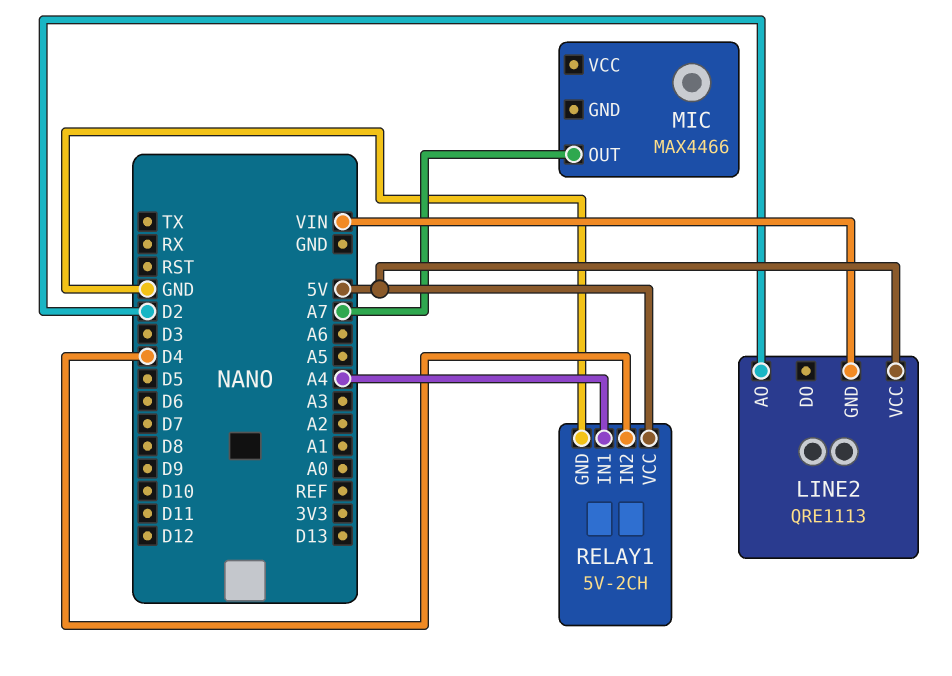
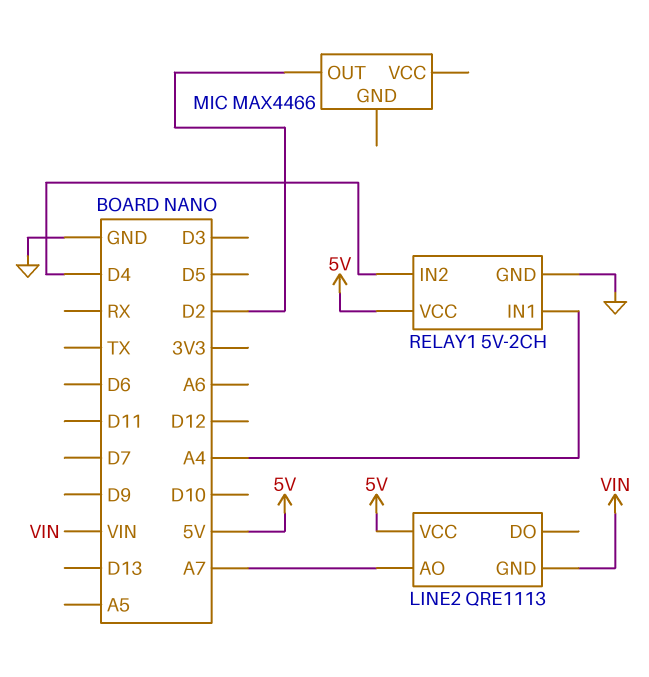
LINE2 pin AO: D2 -> A7
MIC pin OUT: A7 -> D2

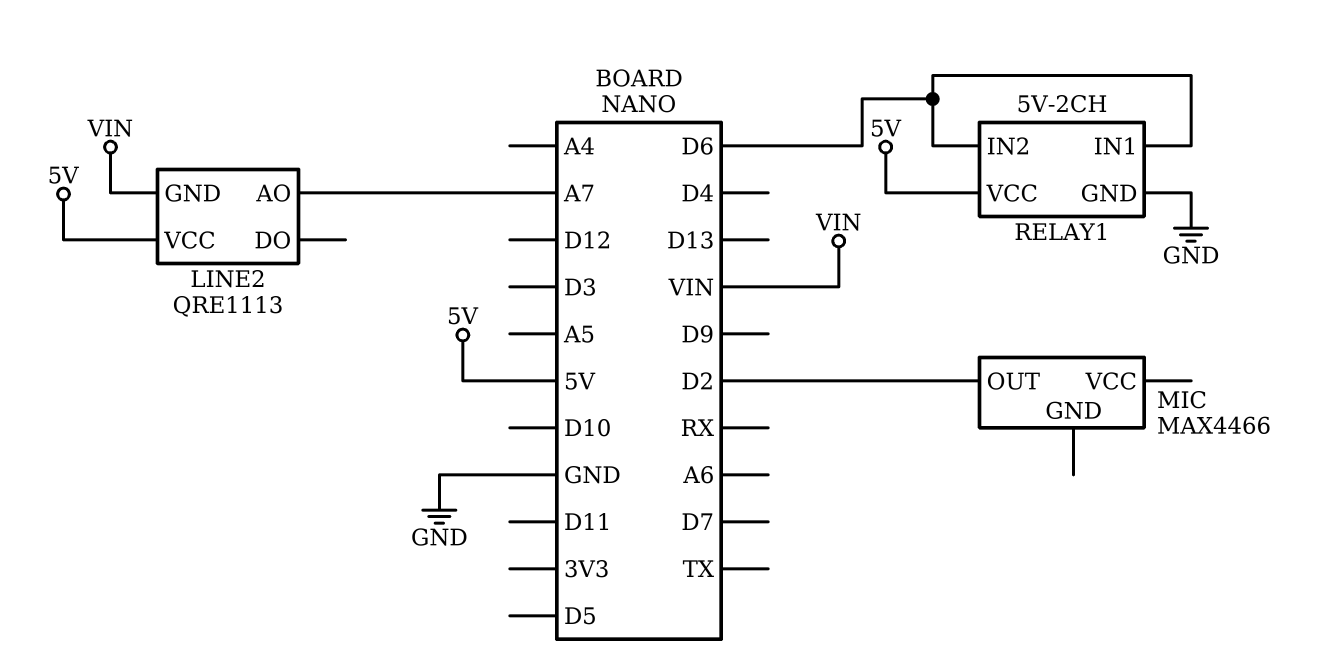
RELAY1 pin IN1: A4 -> D6
RELAY1 pin IN2: D4 -> D6

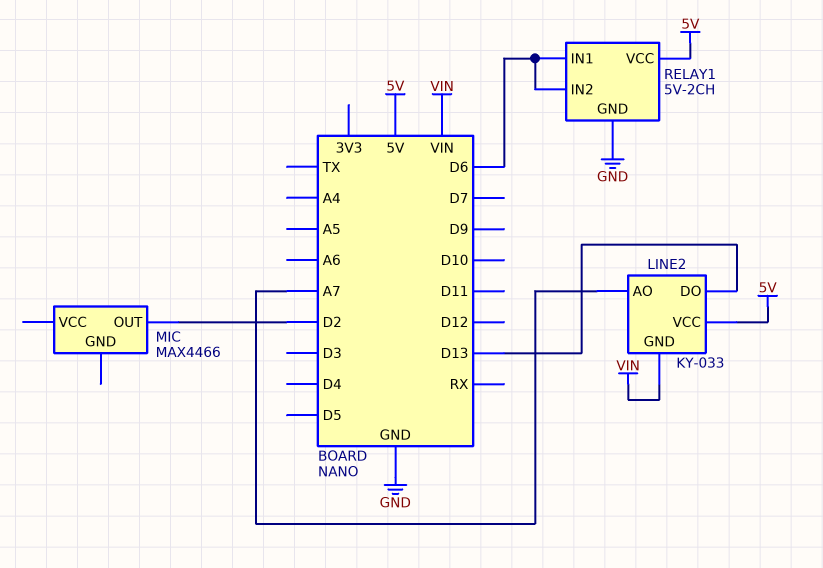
LINE2: QRE1113 -> KY-033
LINE2 pin DO: none -> D13

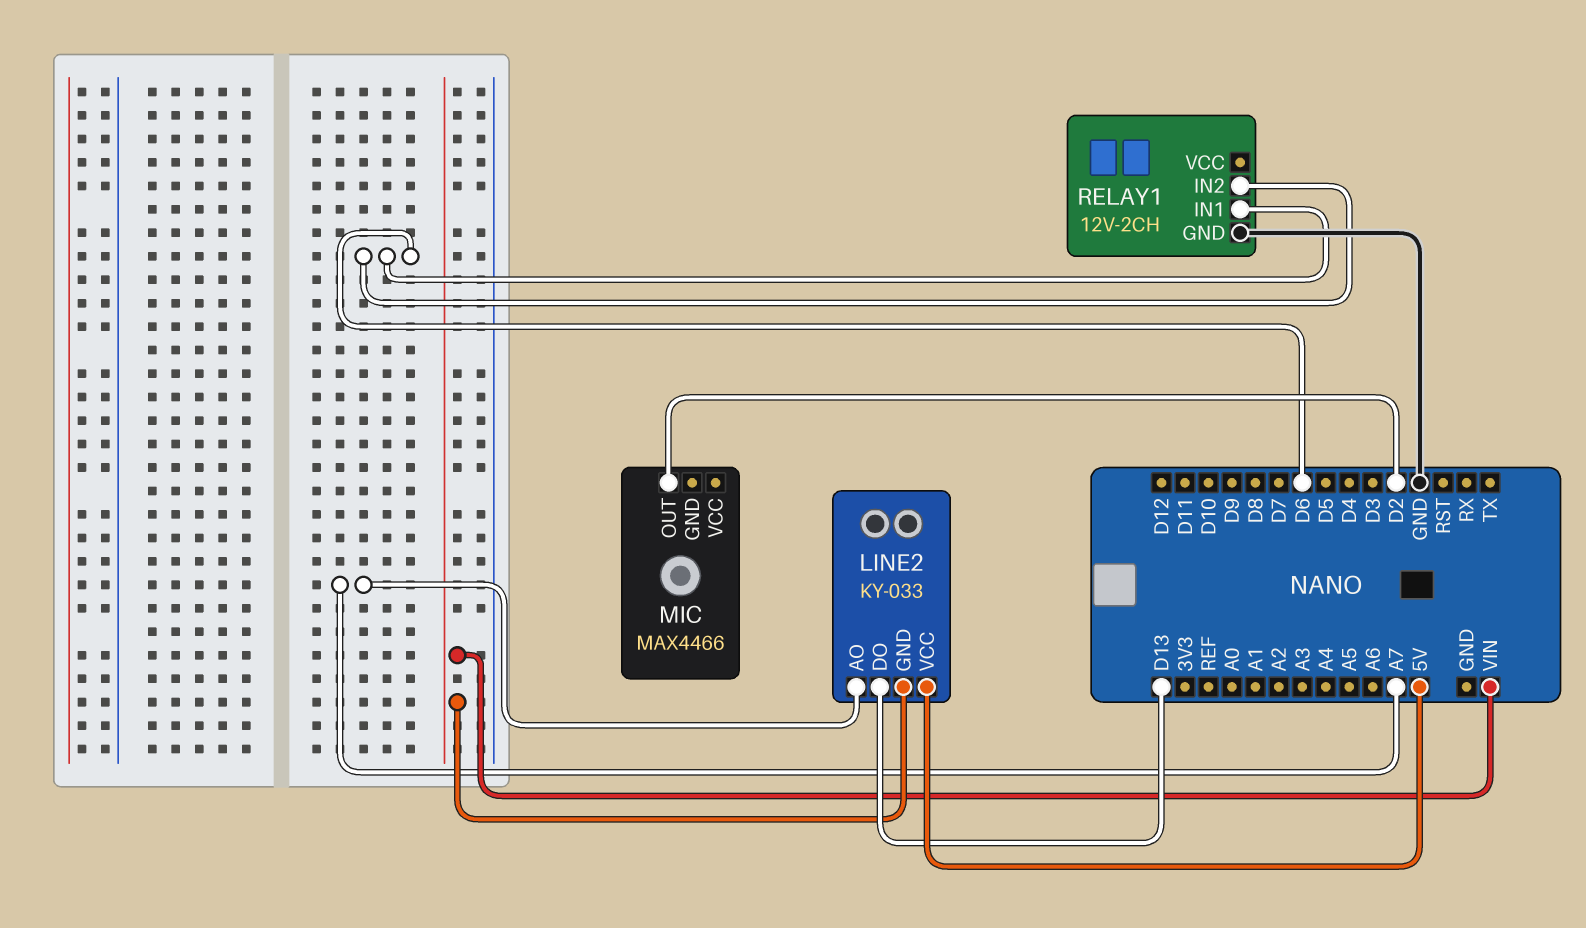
RELAY1: 5V-2CH -> 12V-2CH
RELAY1 pin VCC: 5V -> none

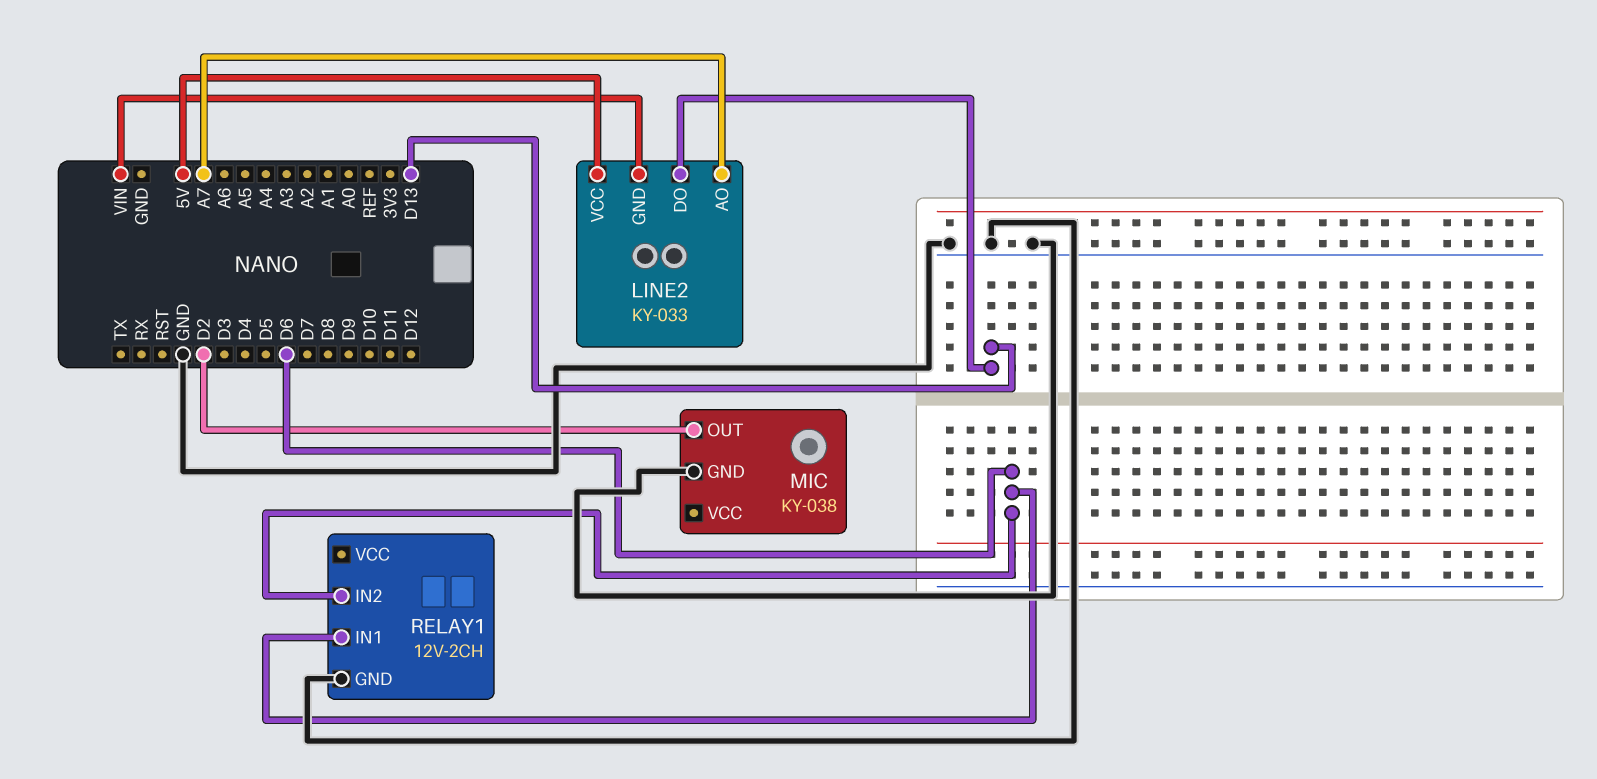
MIC: MAX4466 -> KY-038
MIC pin GND: none -> GND

